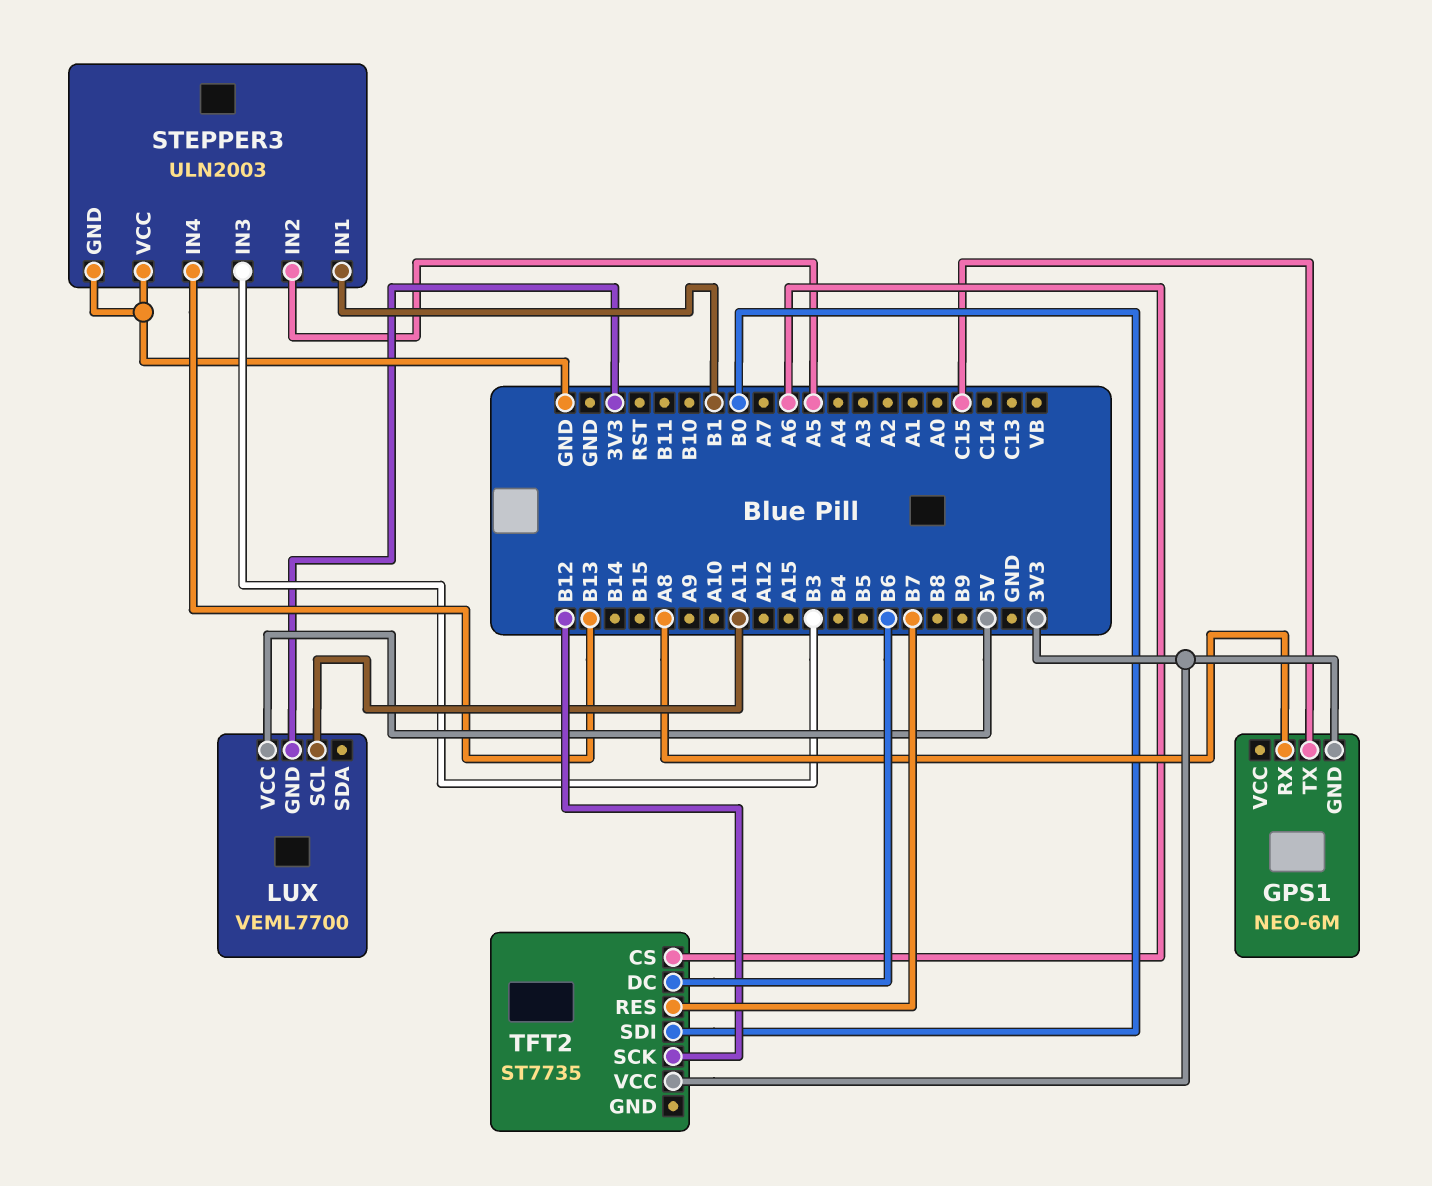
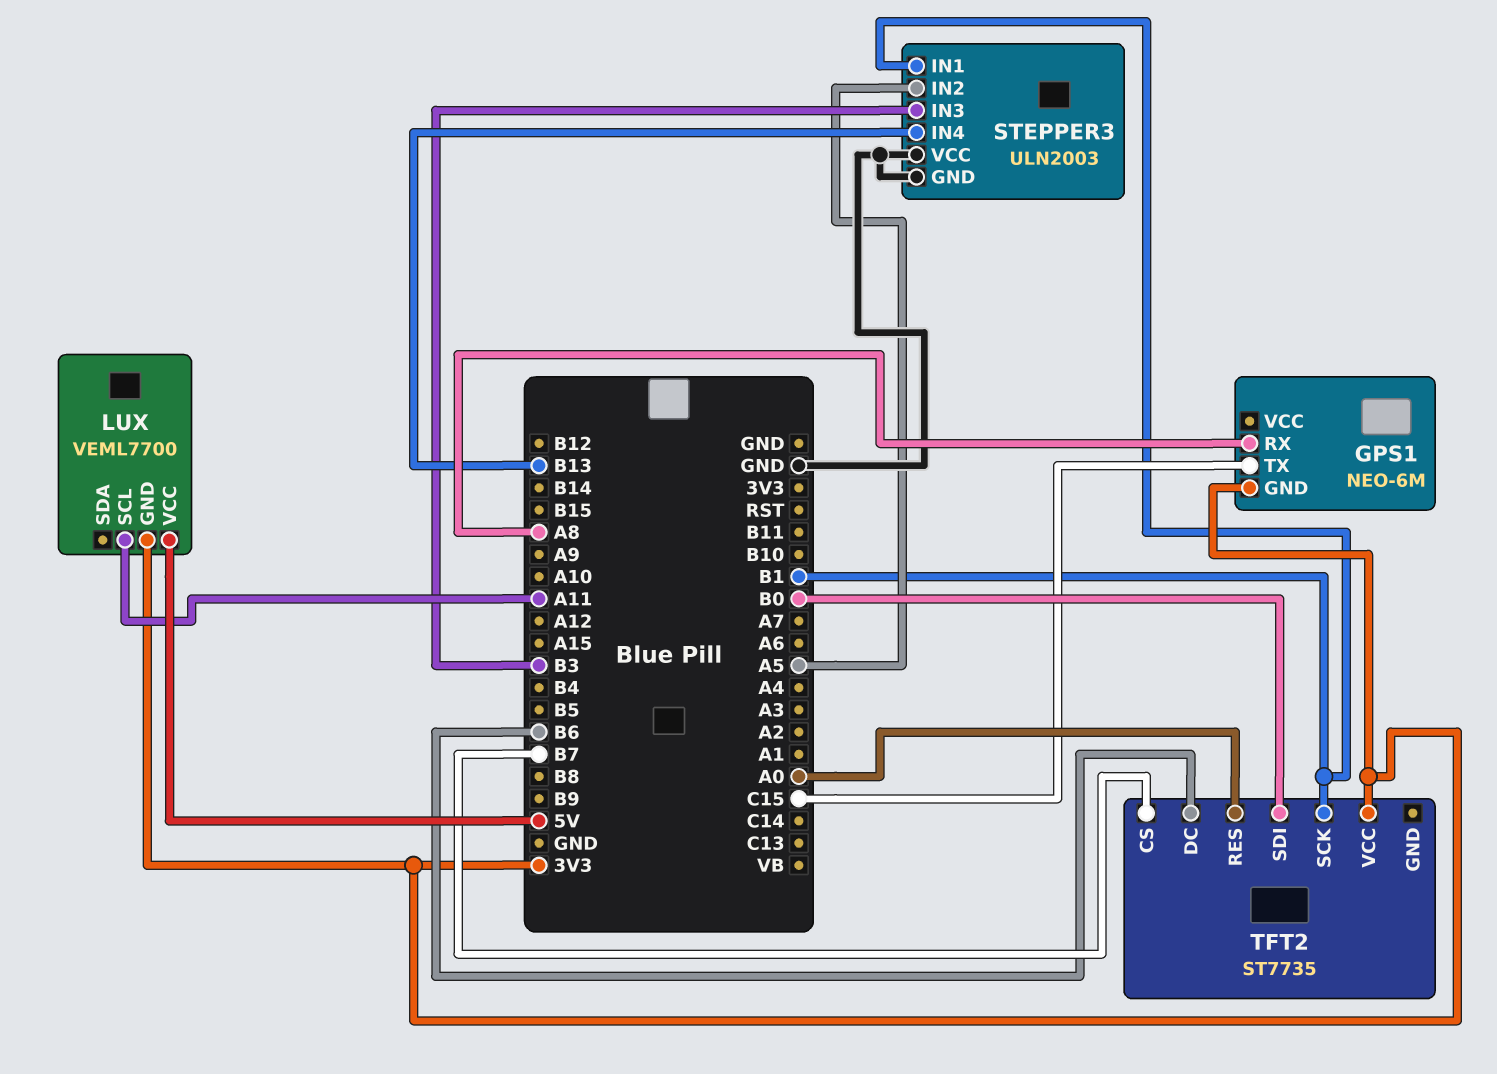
TFT2 pin CS: A6 -> B7
TFT2 pin RES: B7 -> A0
TFT2 pin SCK: B12 -> B1

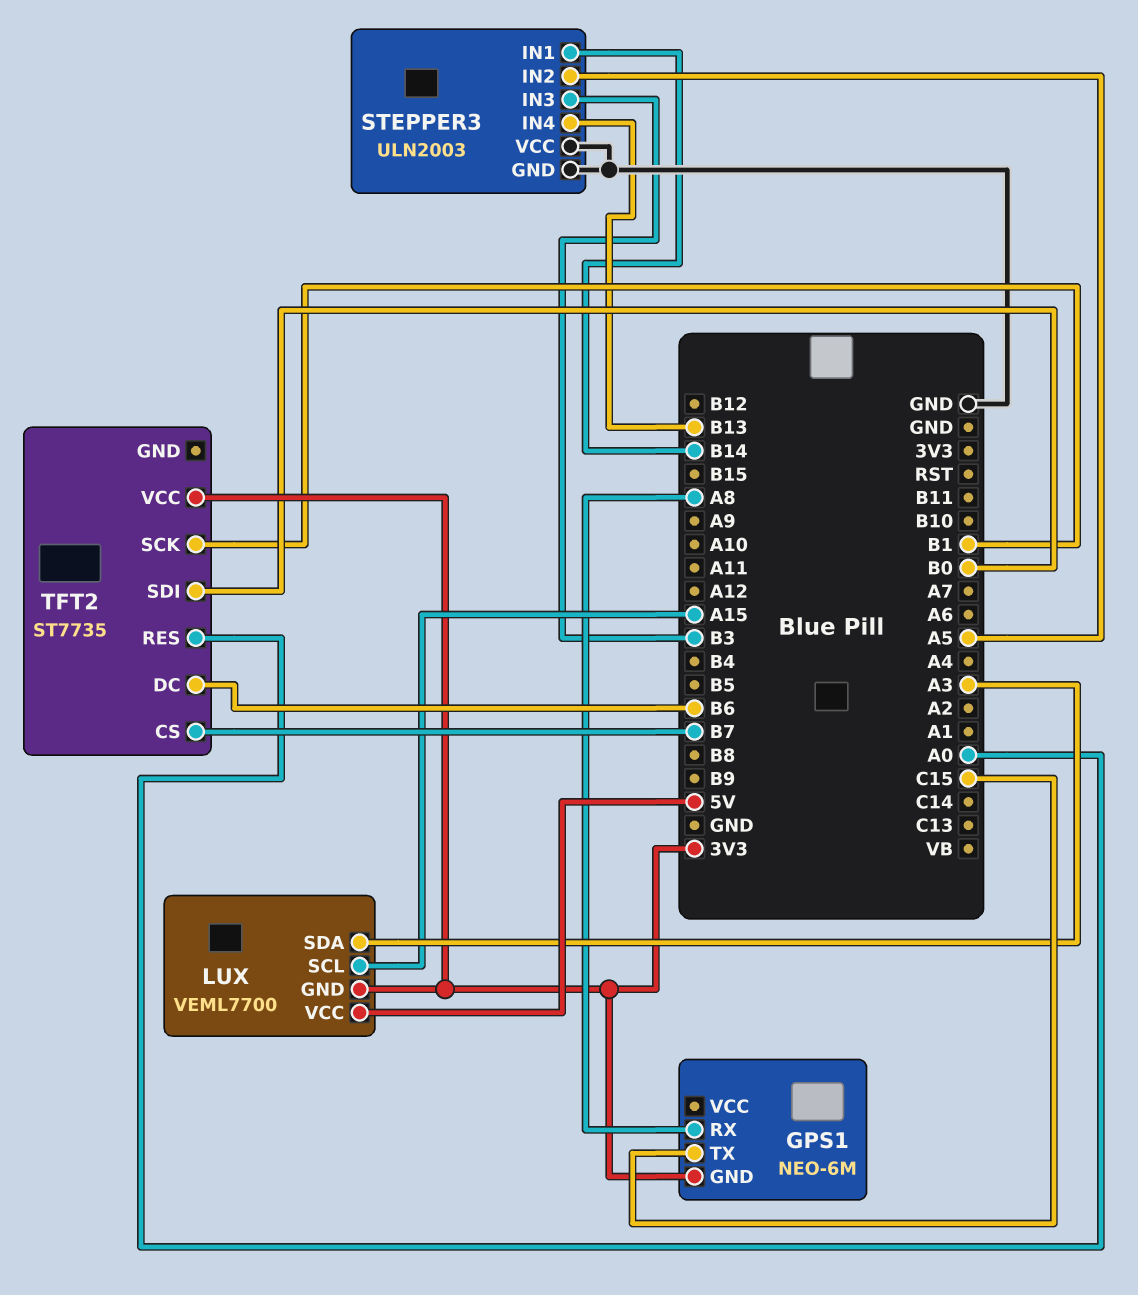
LUX pin SCL: A11 -> A15
LUX pin SDA: none -> A3
STEPPER3 pin IN1: B1 -> B14

